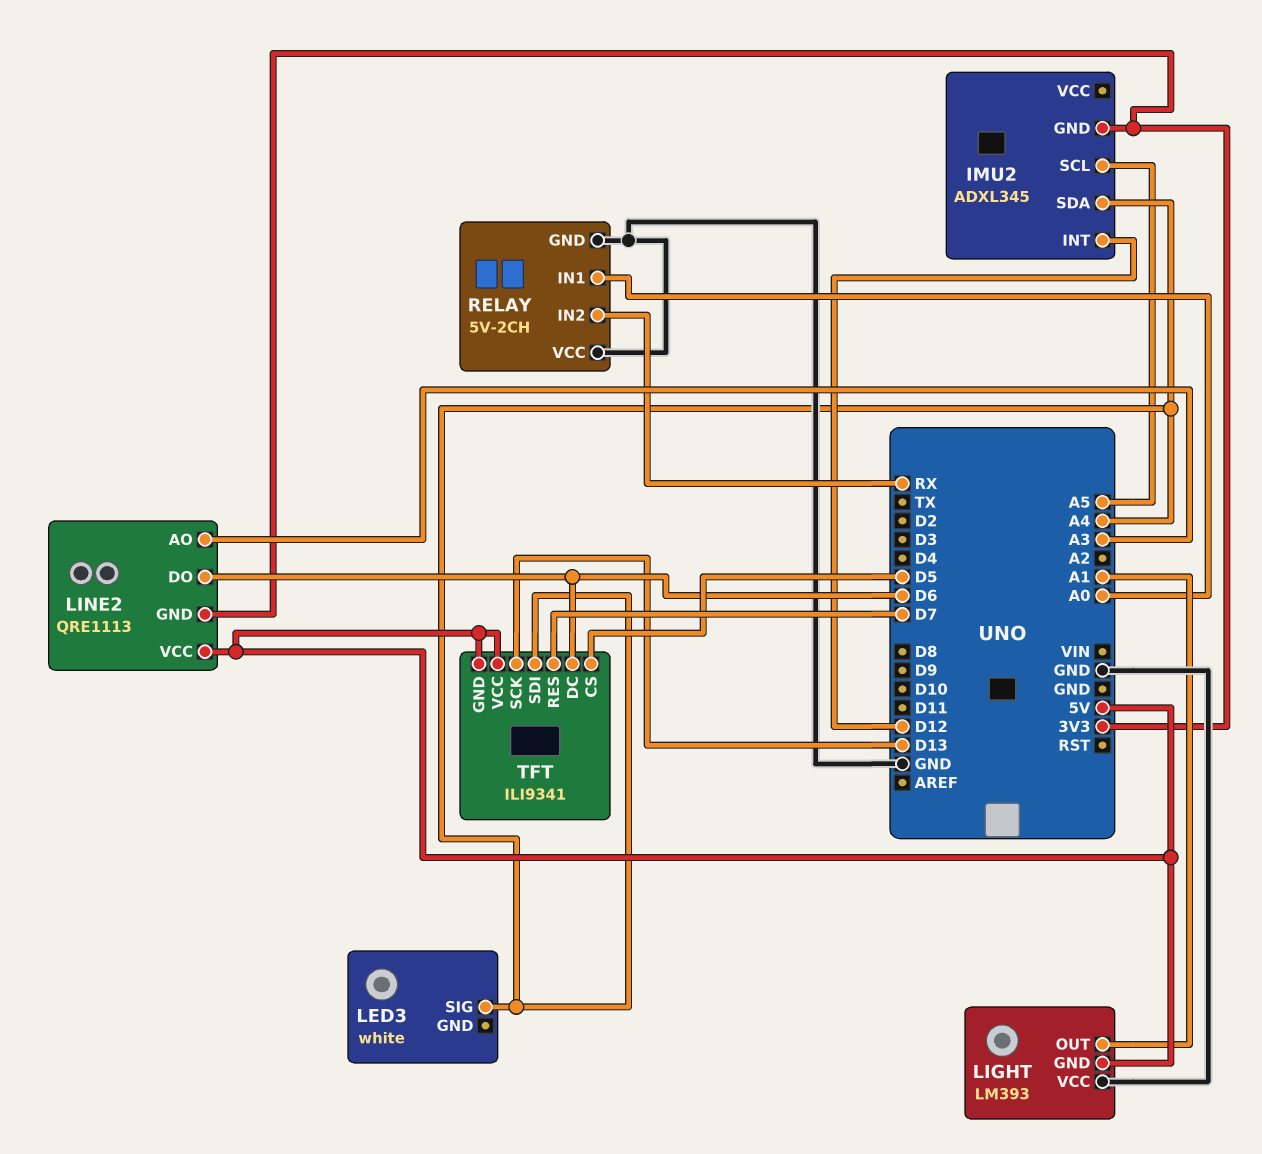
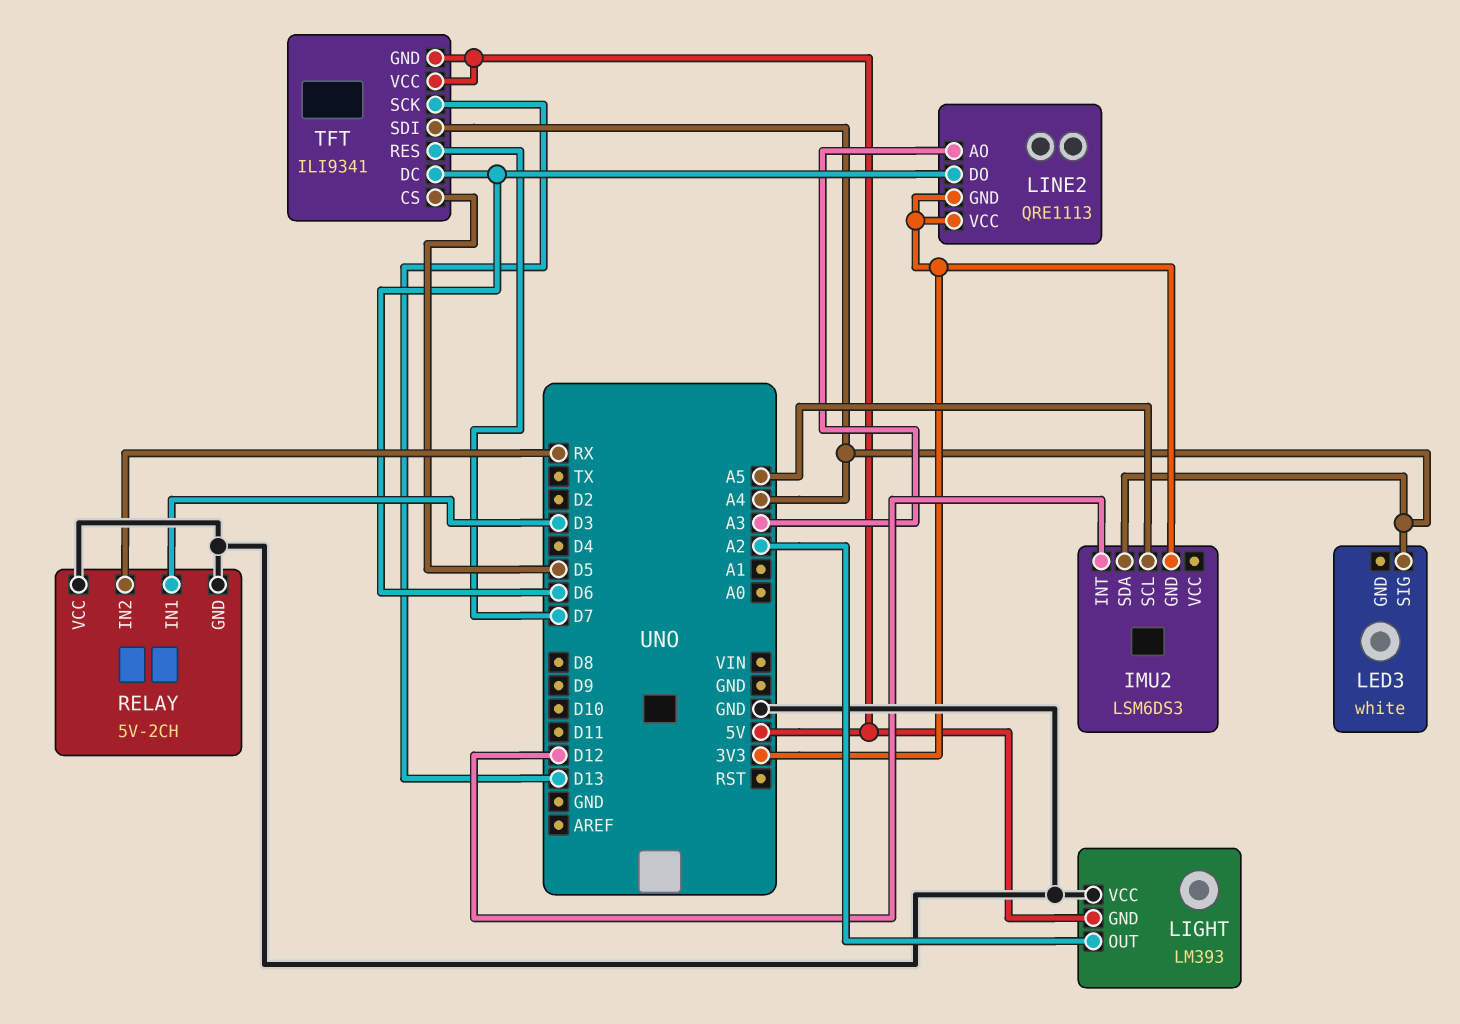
IMU2: ADXL345 -> LSM6DS3
LIGHT pin OUT: A1 -> A2
LINE2 pin VCC: 5V -> 3V3
RELAY pin IN1: A0 -> D3

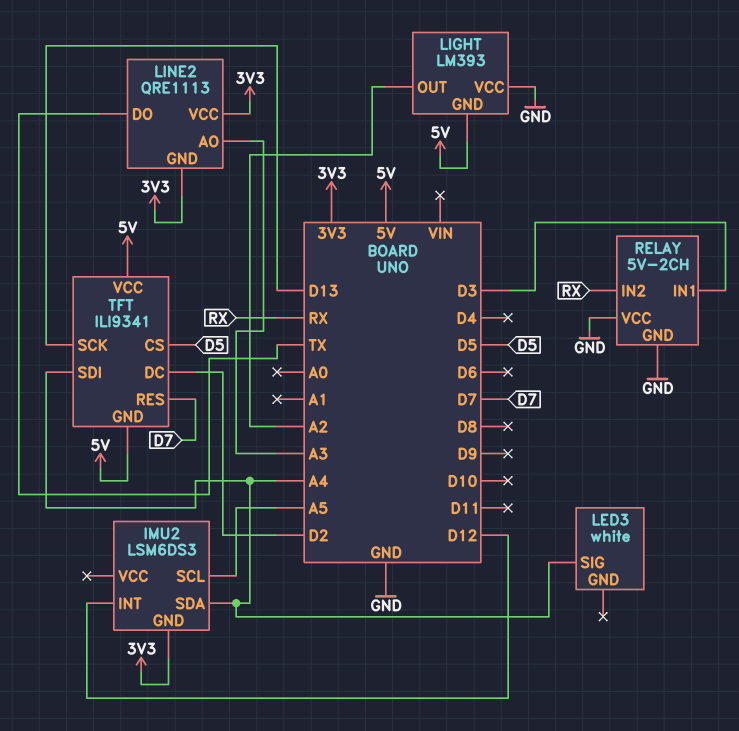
LINE2 pin DO: D6 -> TX
TFT pin DC: D6 -> D2

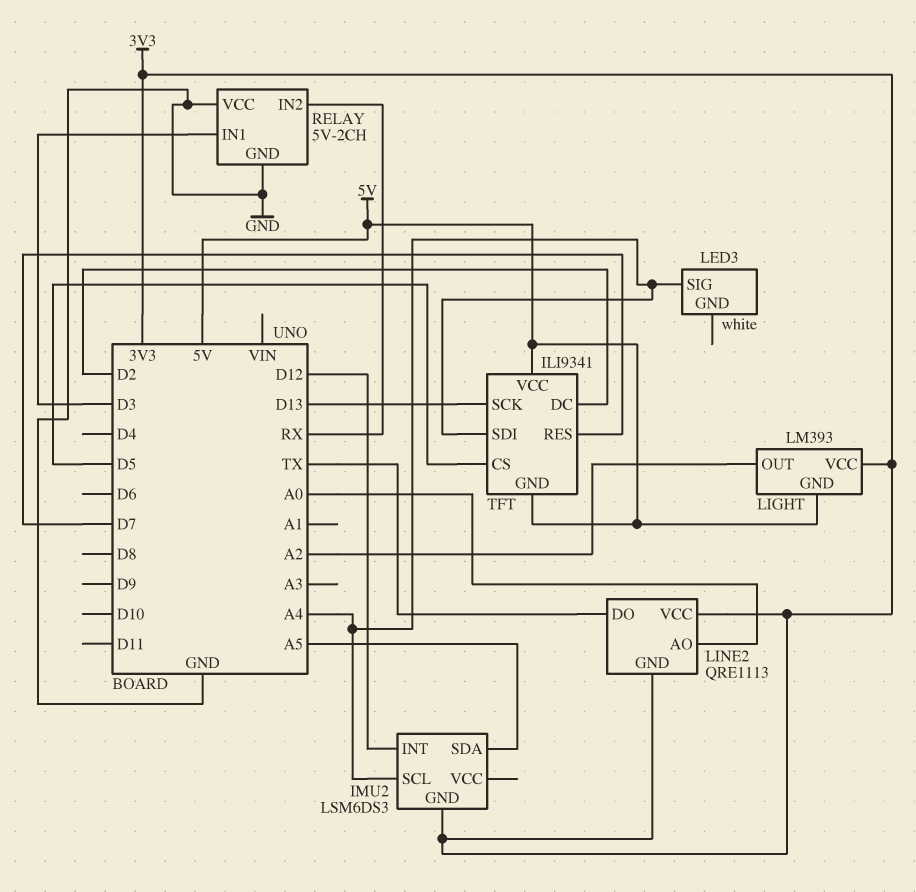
IMU2 pin SCL: A5 -> A4
IMU2 pin SDA: A4 -> A5
LIGHT pin VCC: GND -> 3V3
LINE2 pin AO: A3 -> A0

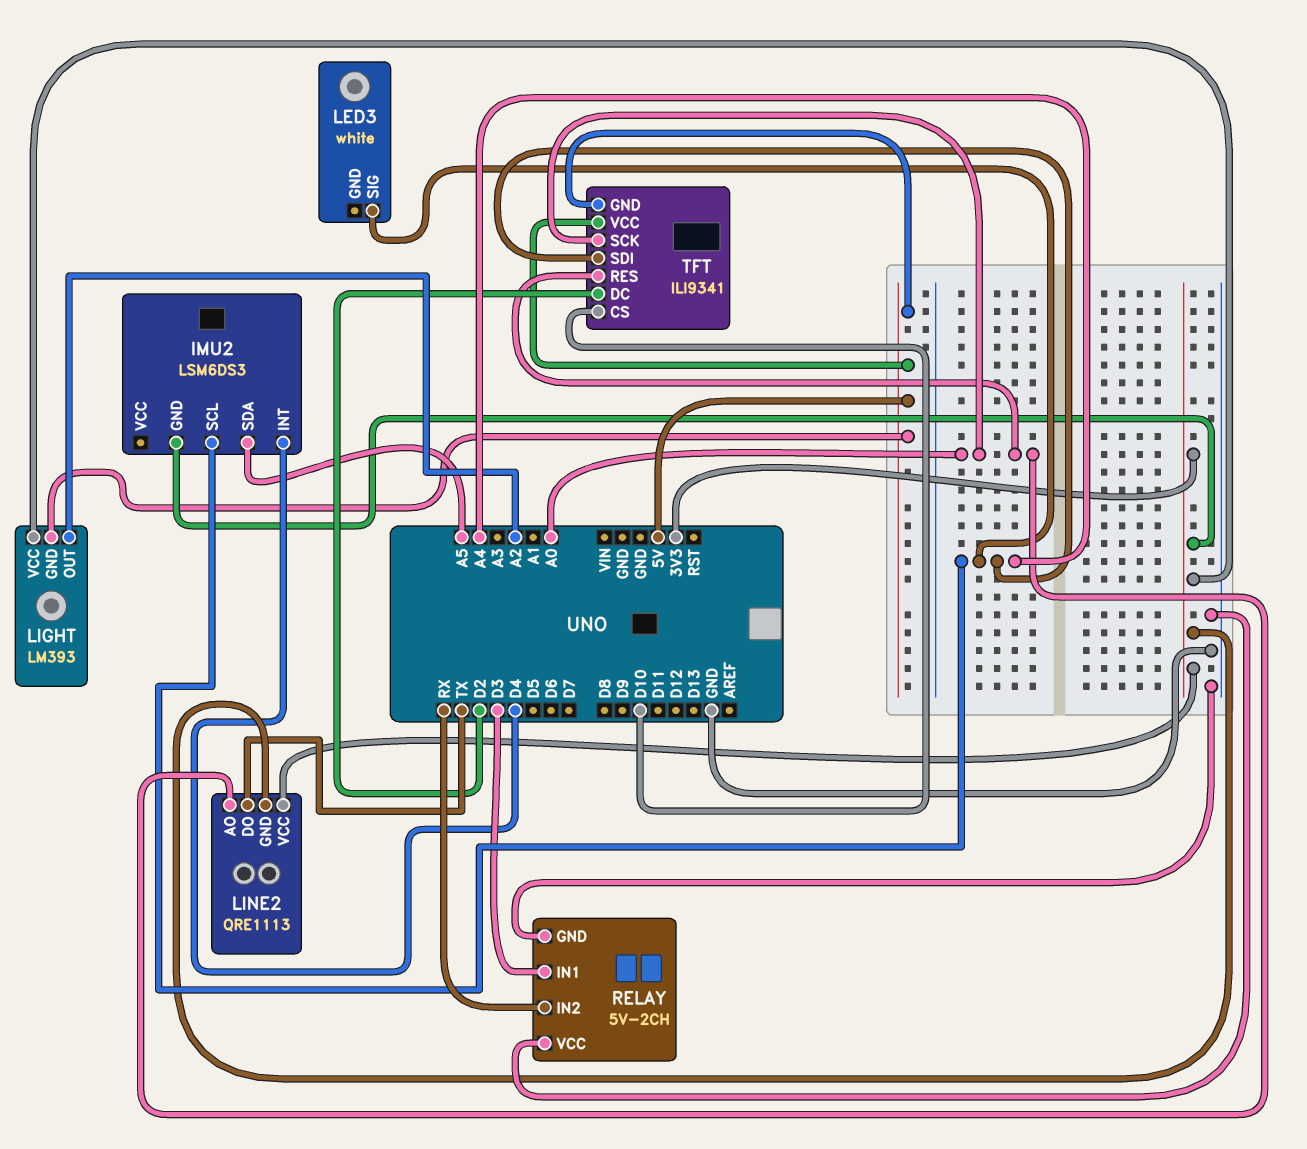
IMU2 pin INT: D12 -> D4
TFT pin CS: D5 -> D10
TFT pin RES: D7 -> A0
TFT pin SCK: D13 -> A0

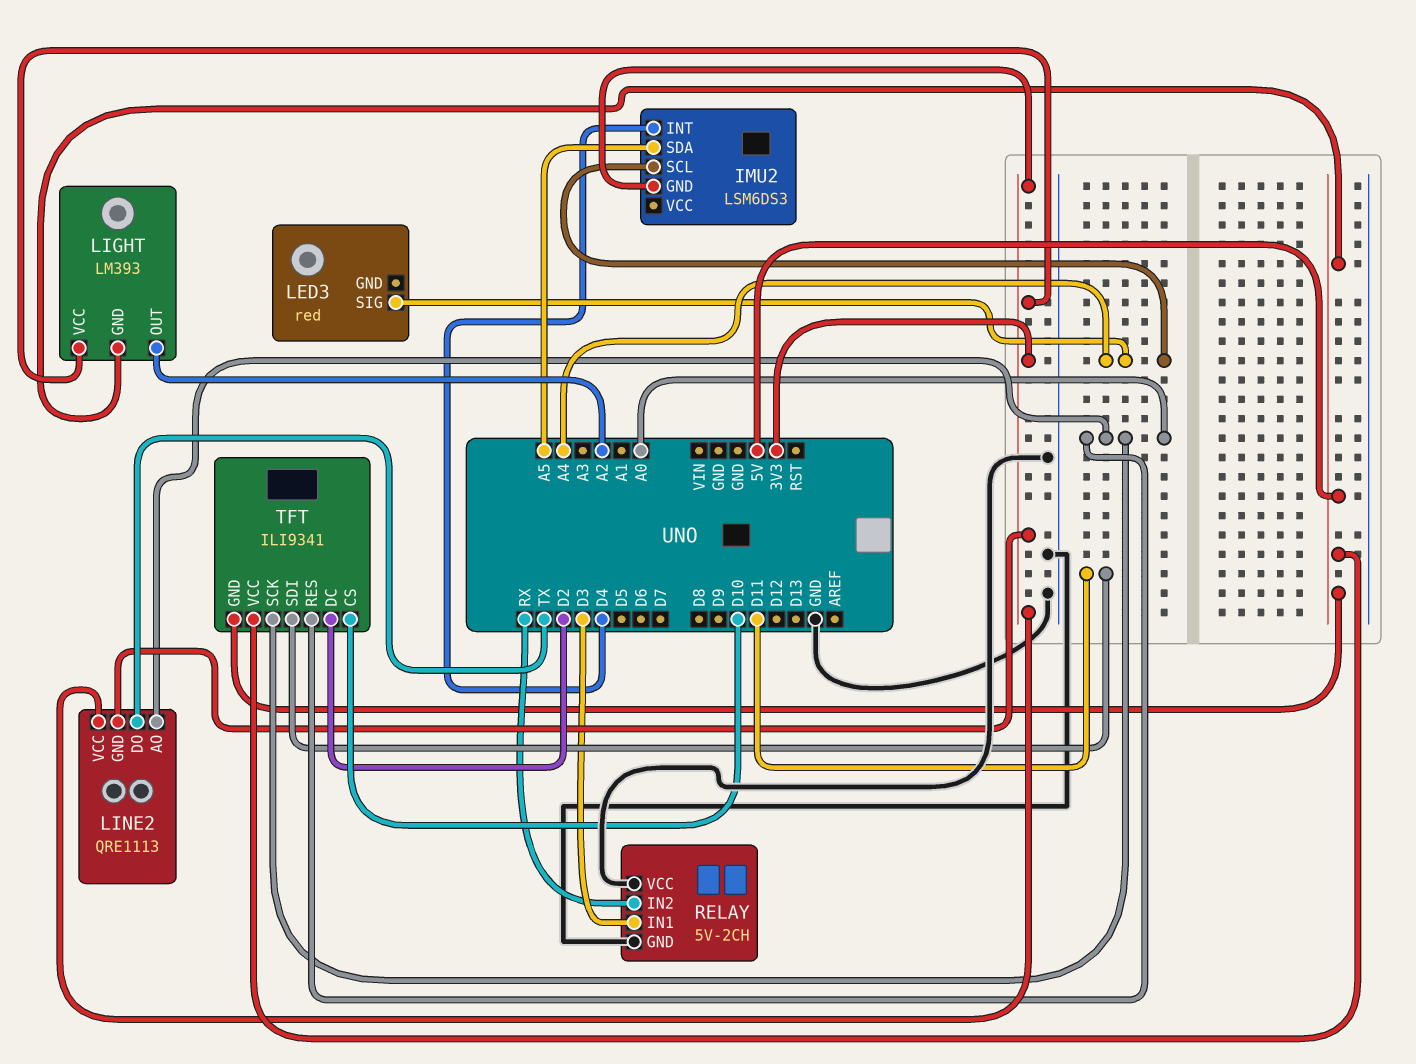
LED3: white -> red
TFT pin SDI: A4 -> D11

